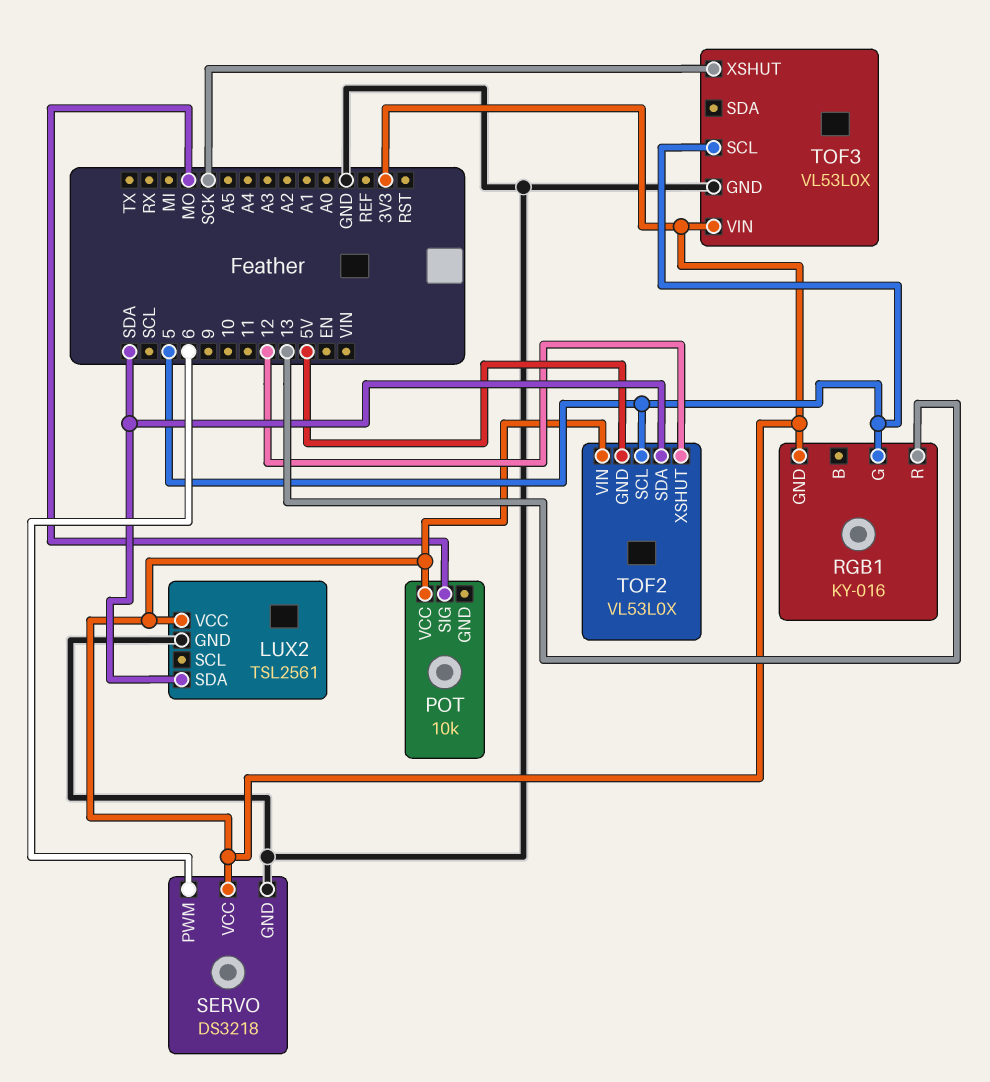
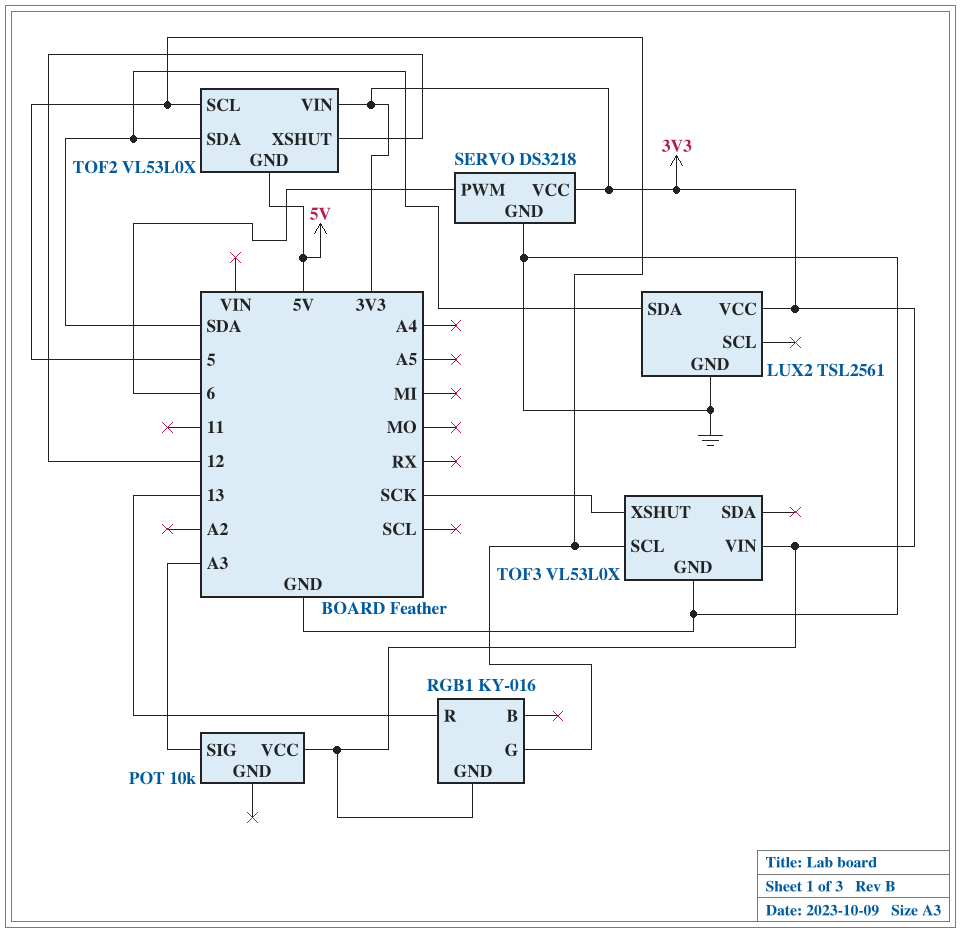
POT pin SIG: MO -> A3

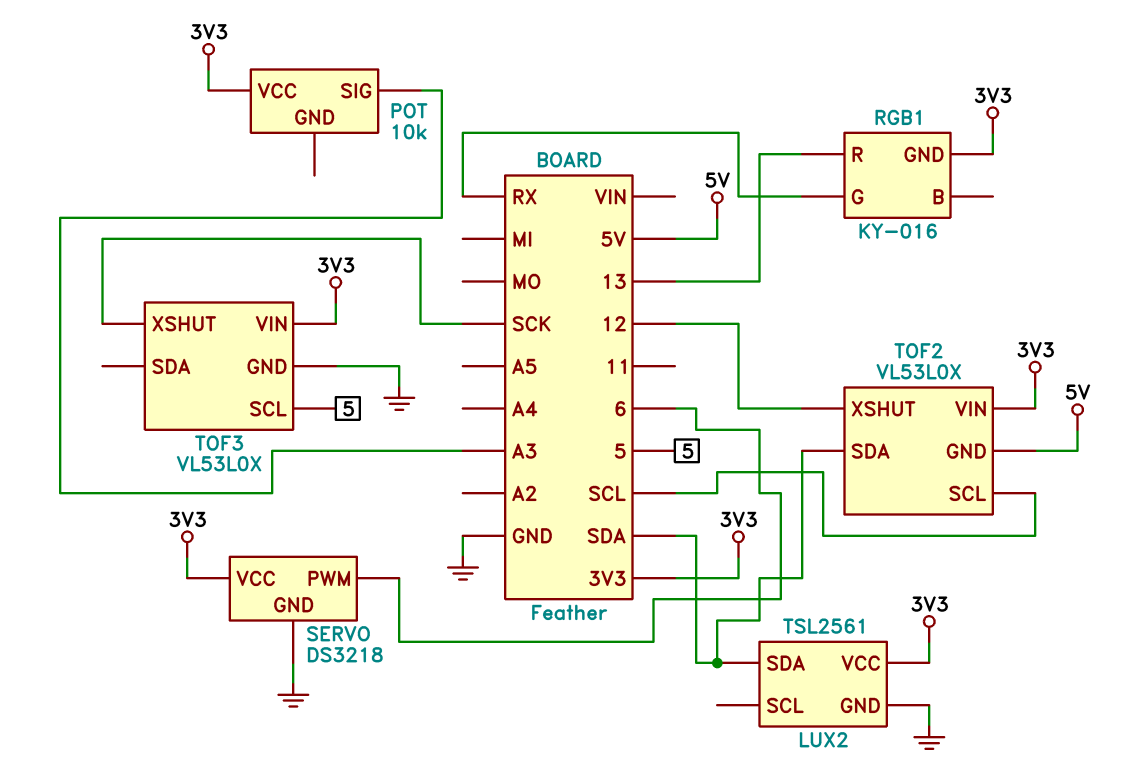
RGB1 pin G: 5 -> RX
TOF2 pin SCL: 5 -> SCL

